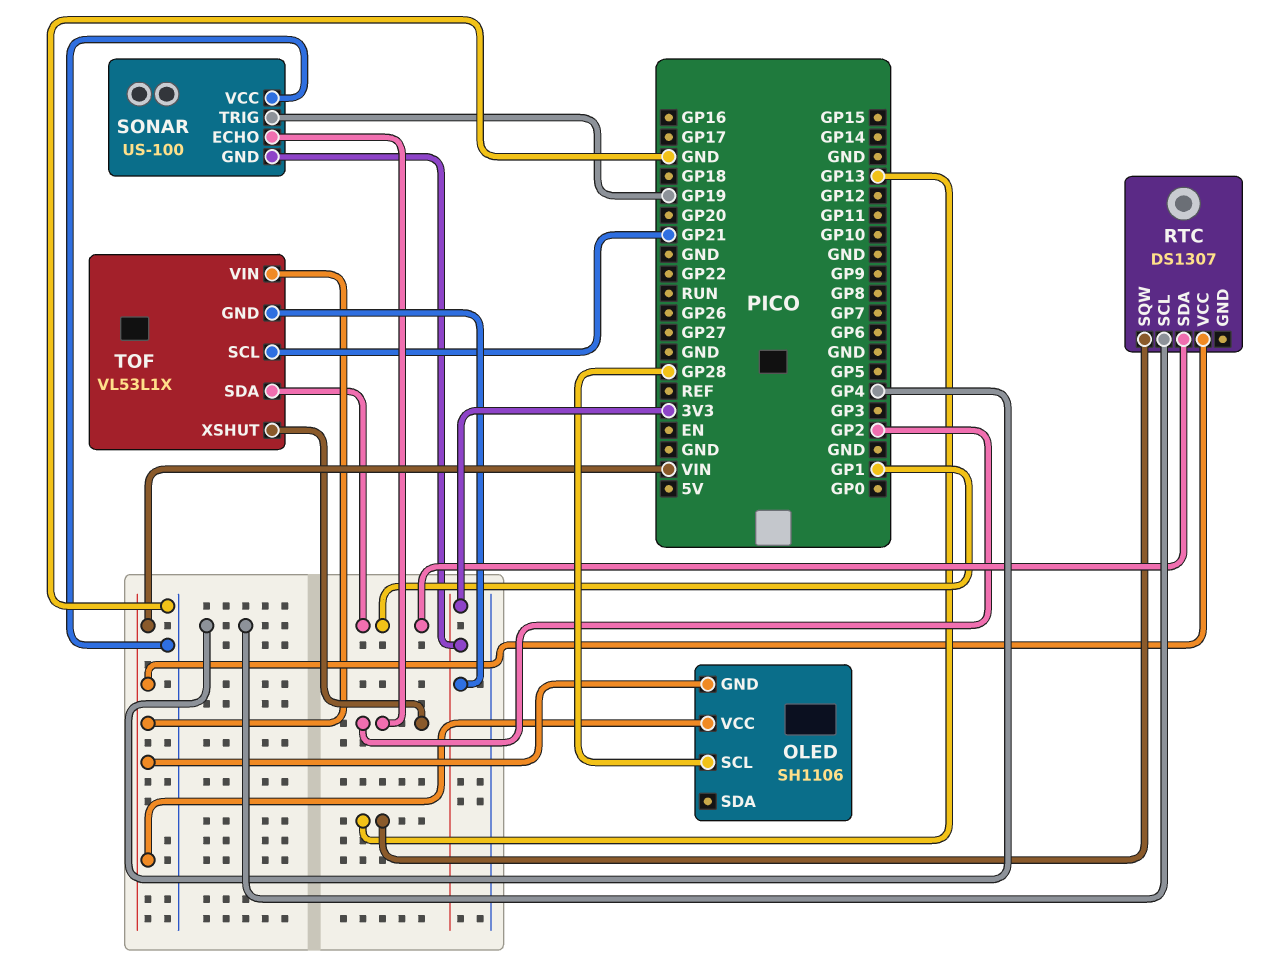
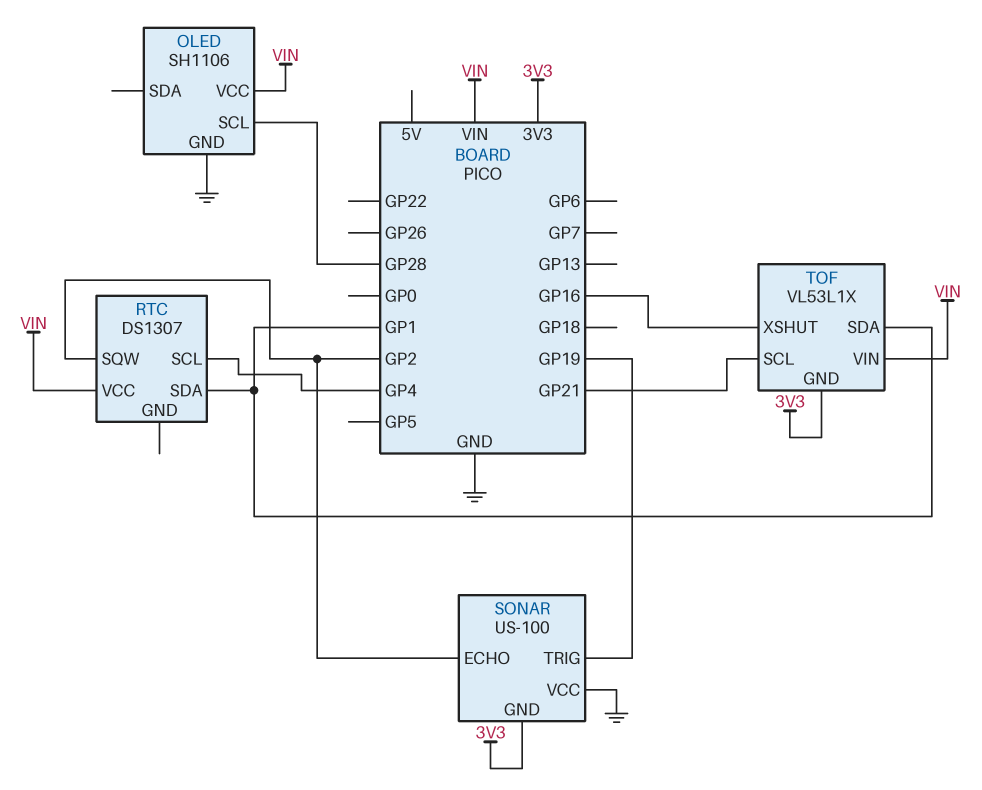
OLED pin GND: VIN -> GND
RTC pin SQW: GP13 -> GP2
TOF pin XSHUT: GP2 -> GP16

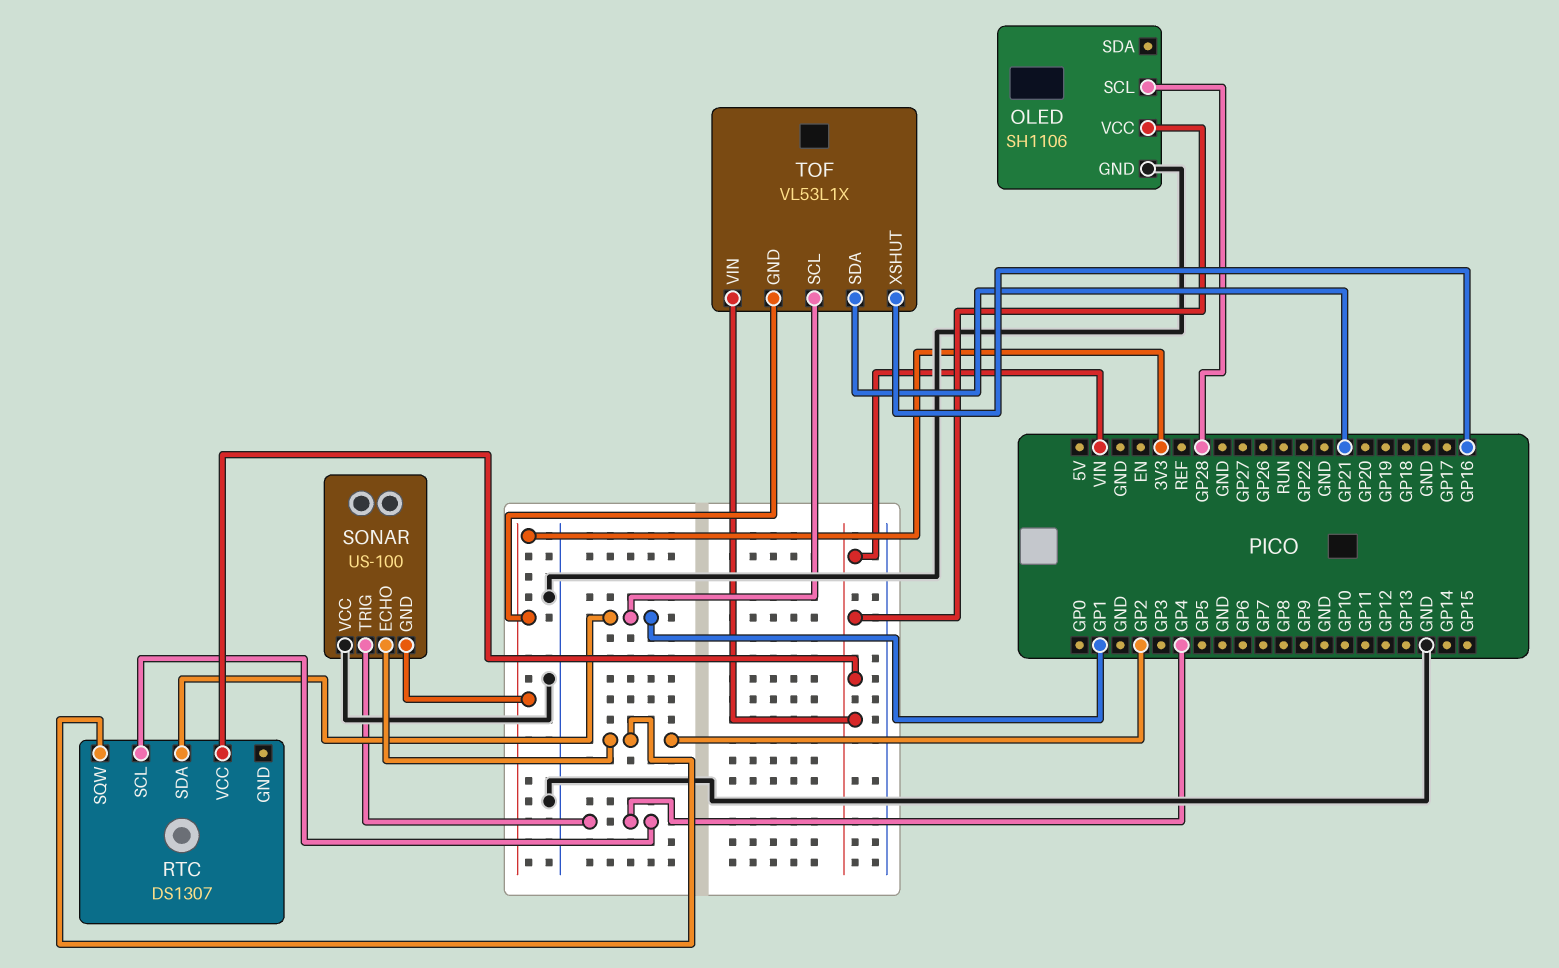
SONAR pin TRIG: GP19 -> GP4
TOF pin SCL: GP21 -> GP1
TOF pin SDA: GP1 -> GP21

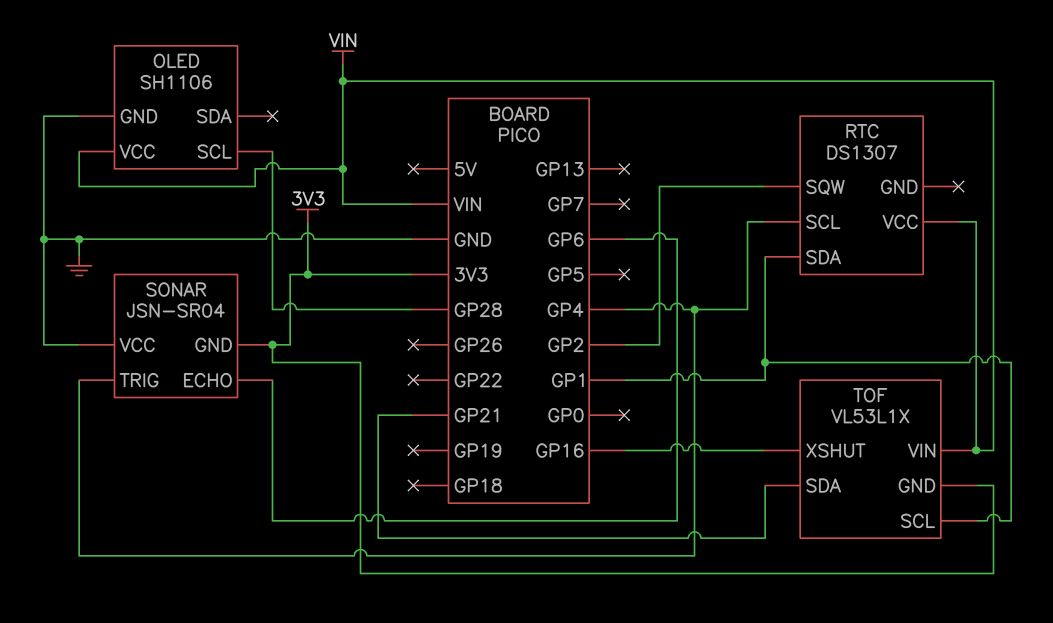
SONAR: US-100 -> JSN-SR04
SONAR pin ECHO: GP2 -> GP6

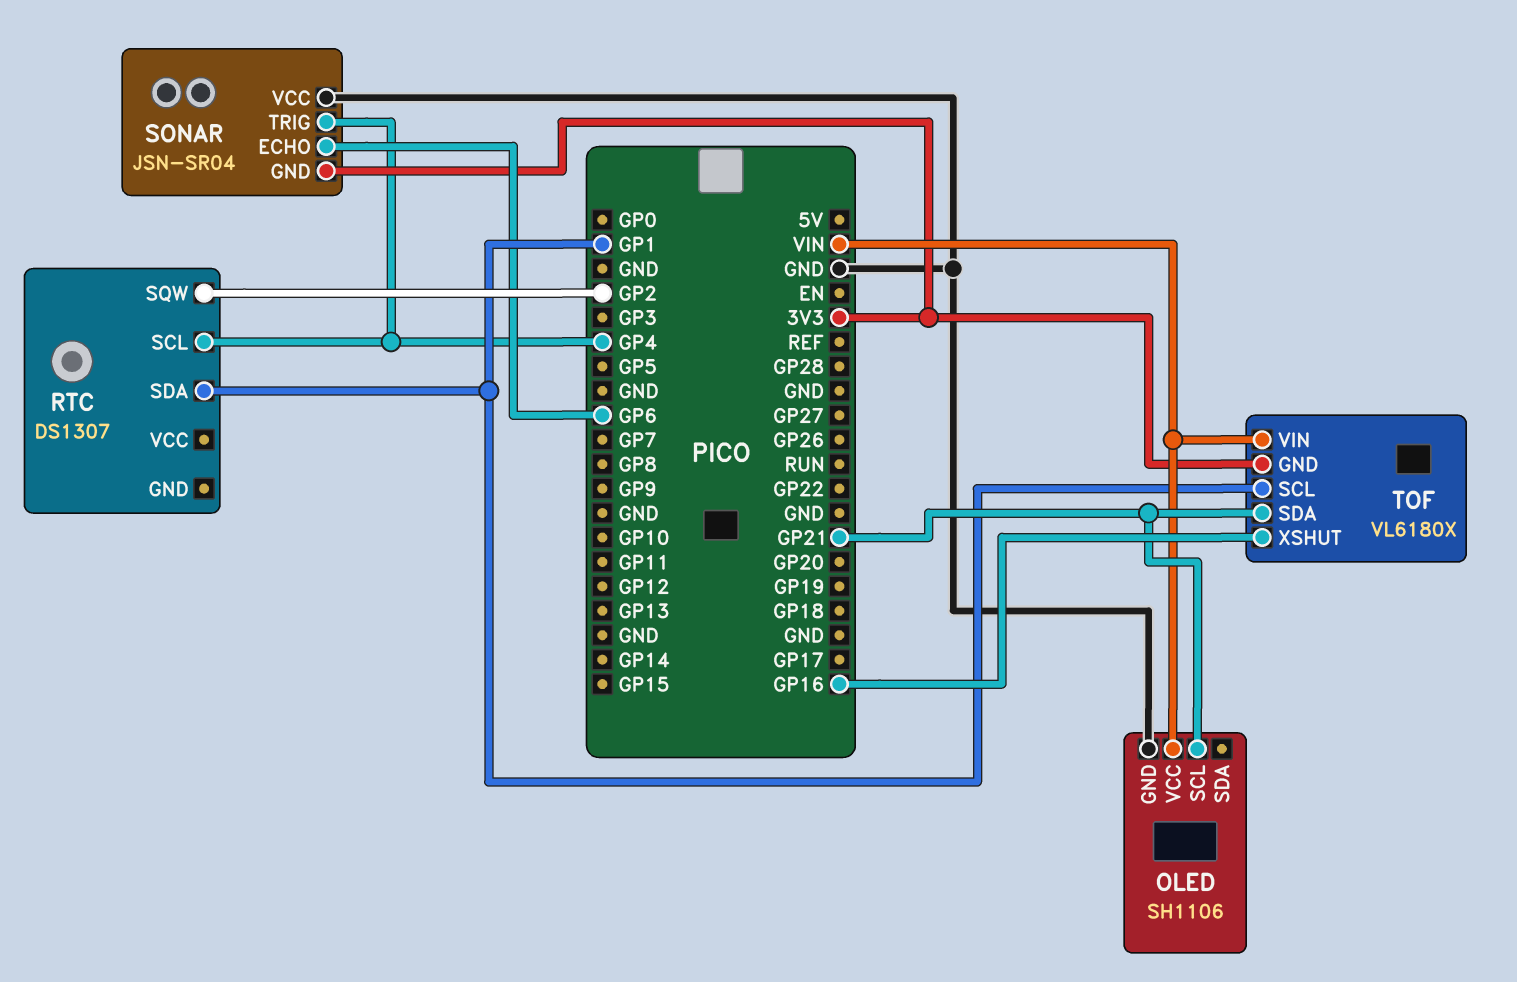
OLED pin SCL: GP28 -> GP21
RTC pin VCC: VIN -> none
TOF: VL53L1X -> VL6180X

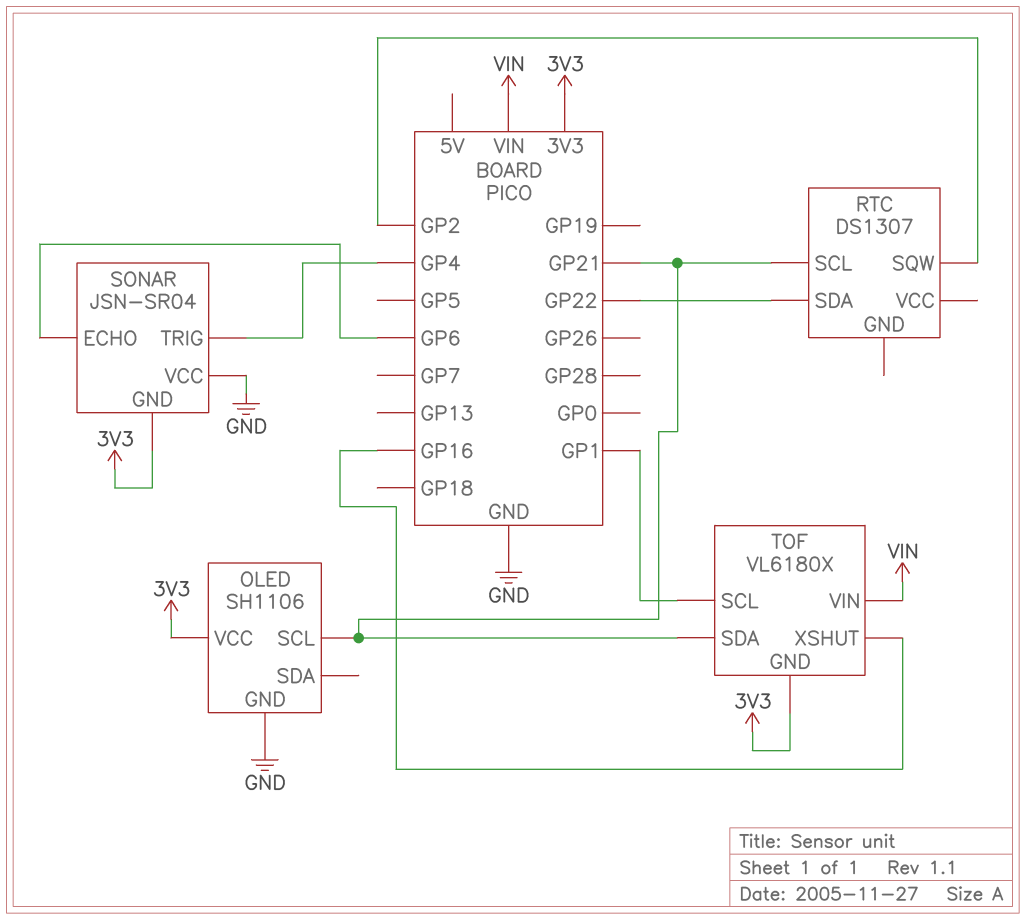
OLED pin VCC: VIN -> 3V3
RTC pin SCL: GP4 -> GP21
RTC pin SDA: GP1 -> GP22

